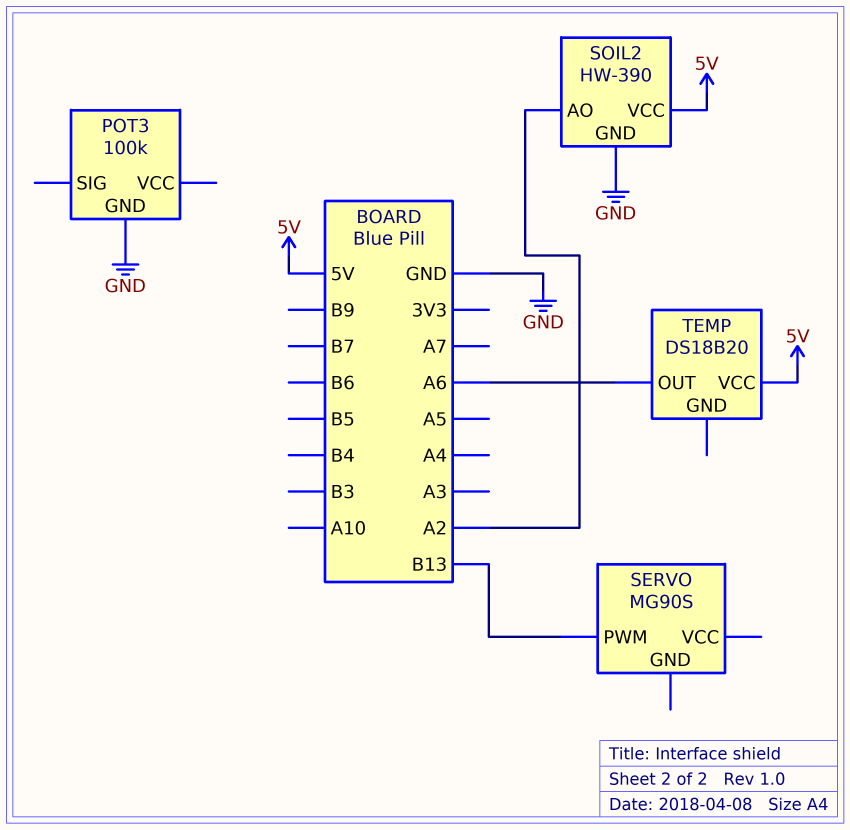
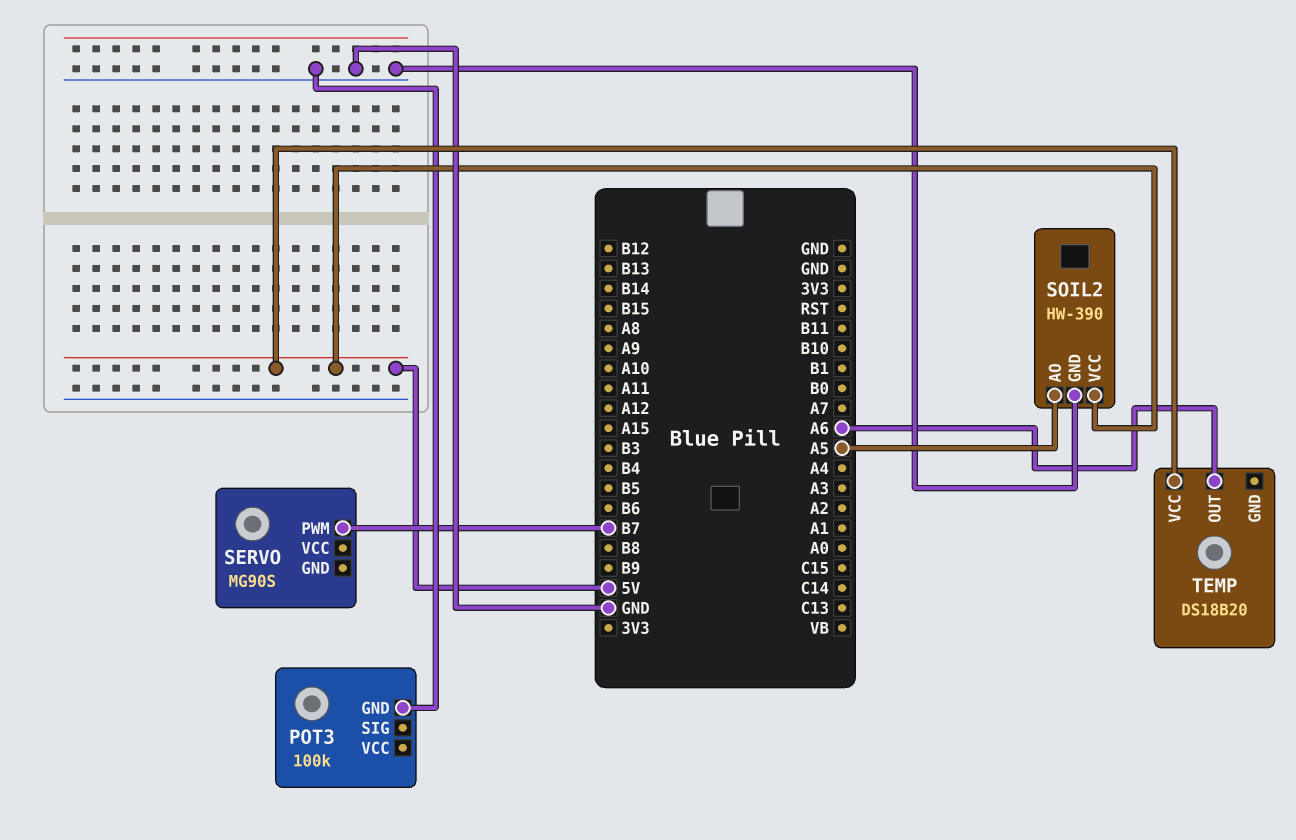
SERVO pin PWM: B13 -> B7
SOIL2 pin AO: A2 -> A5

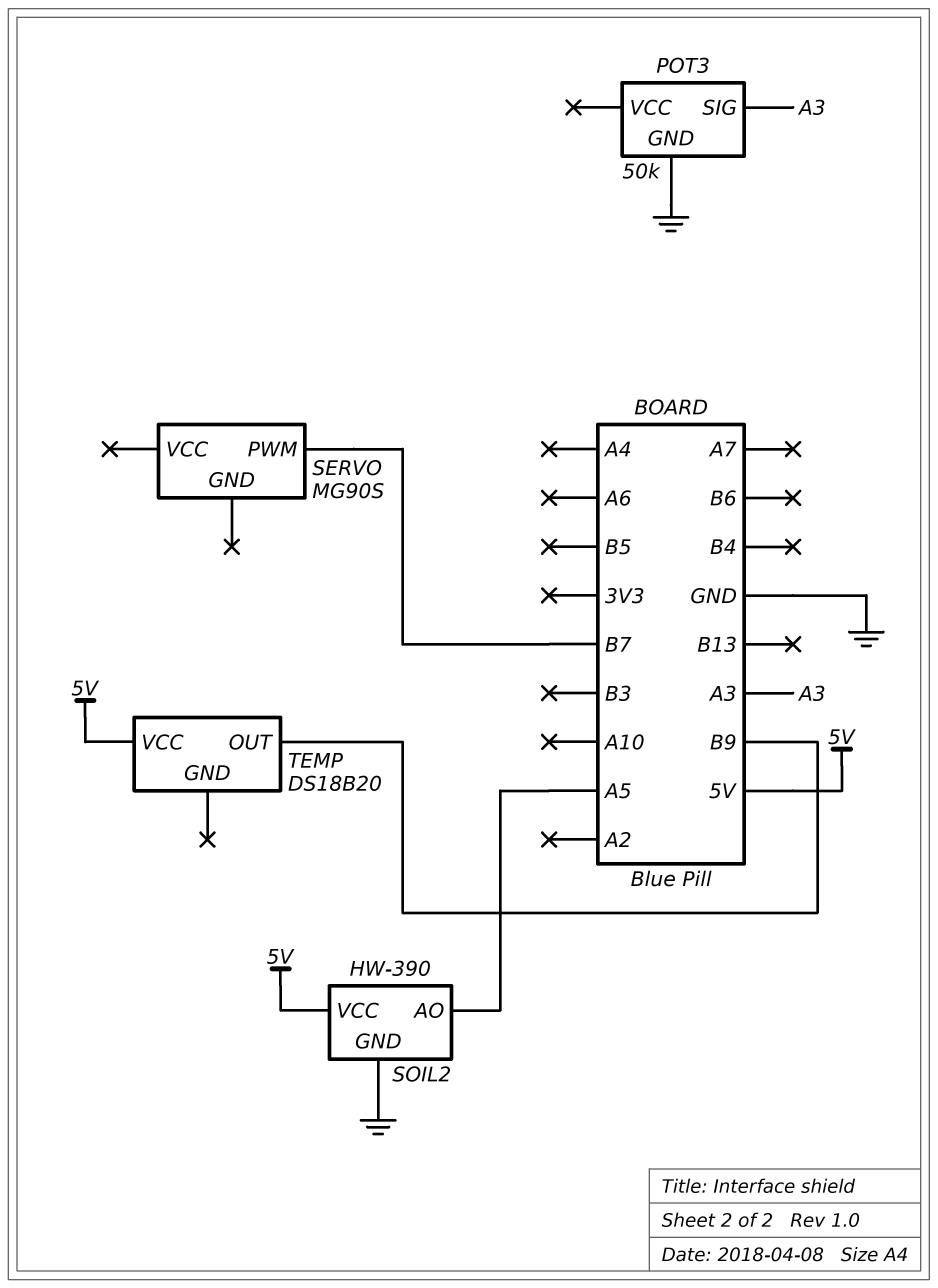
POT3: 100k -> 50k
POT3 pin SIG: none -> A3
TEMP pin OUT: A6 -> B9

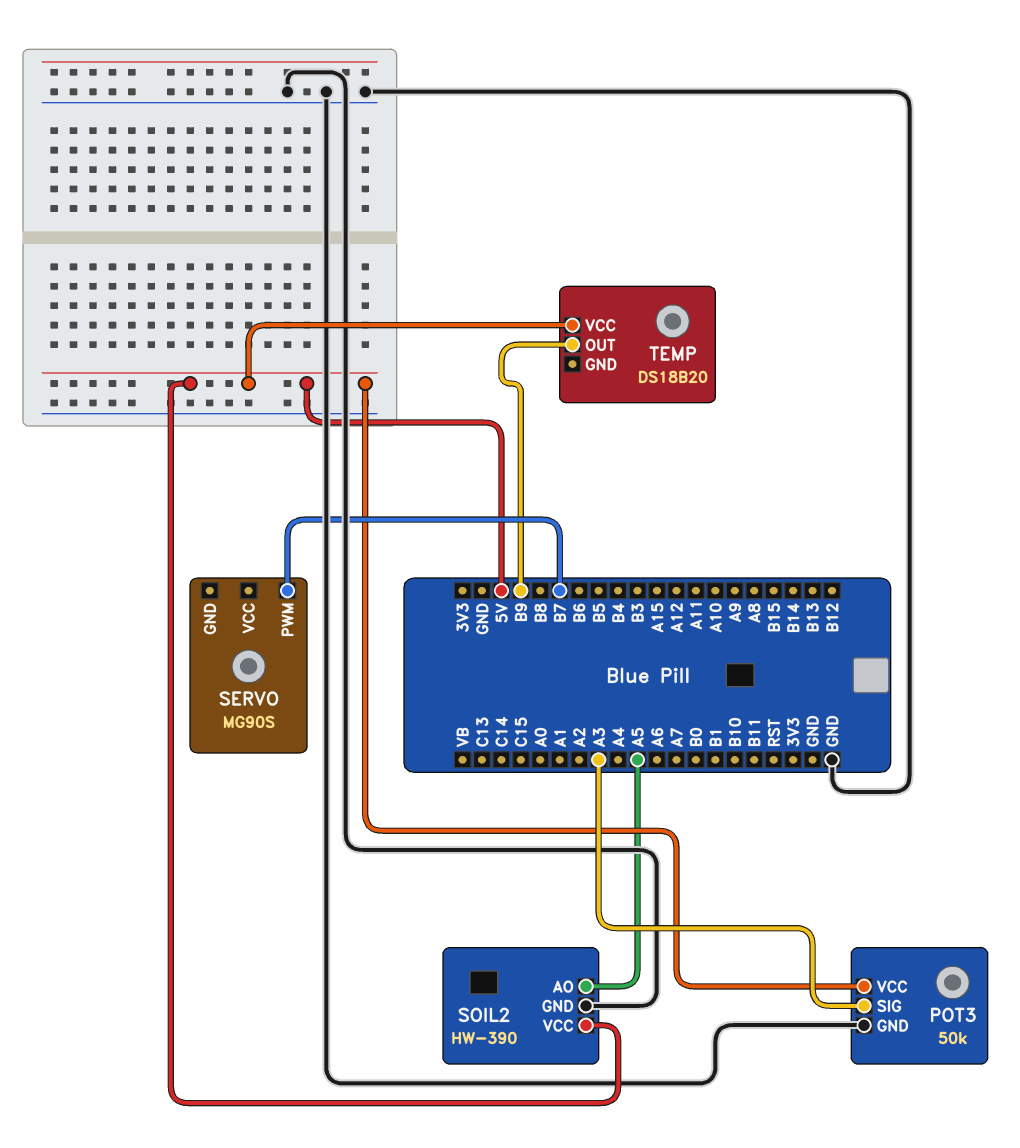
POT3 pin VCC: none -> 5V

